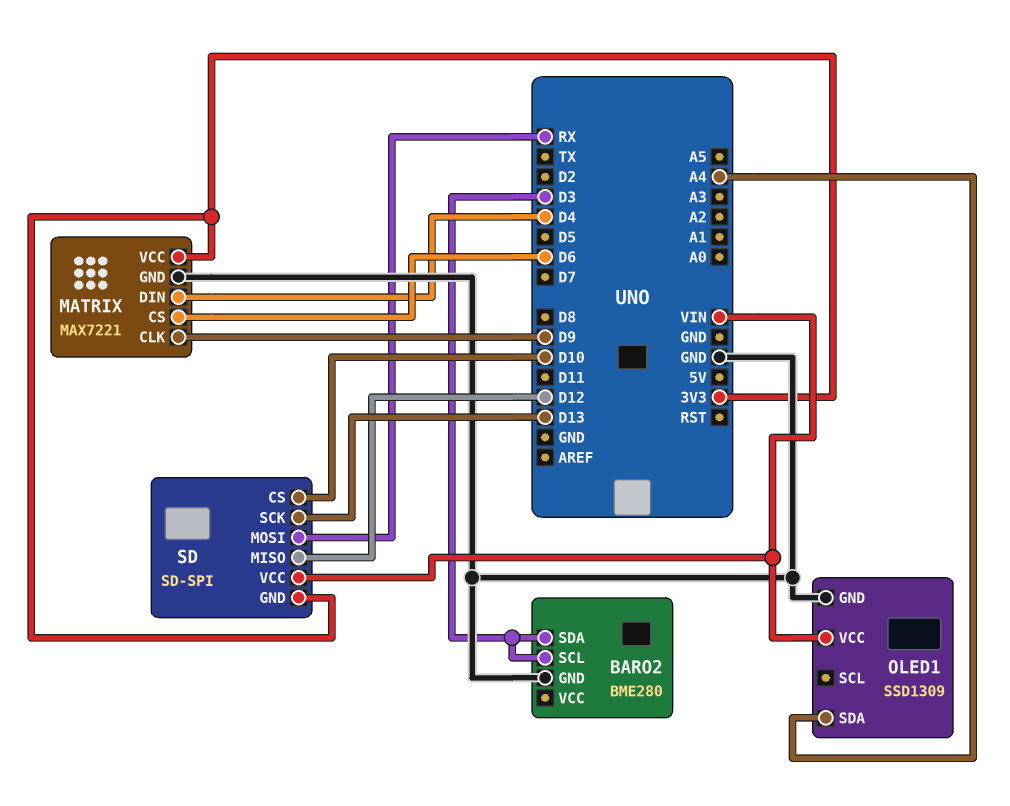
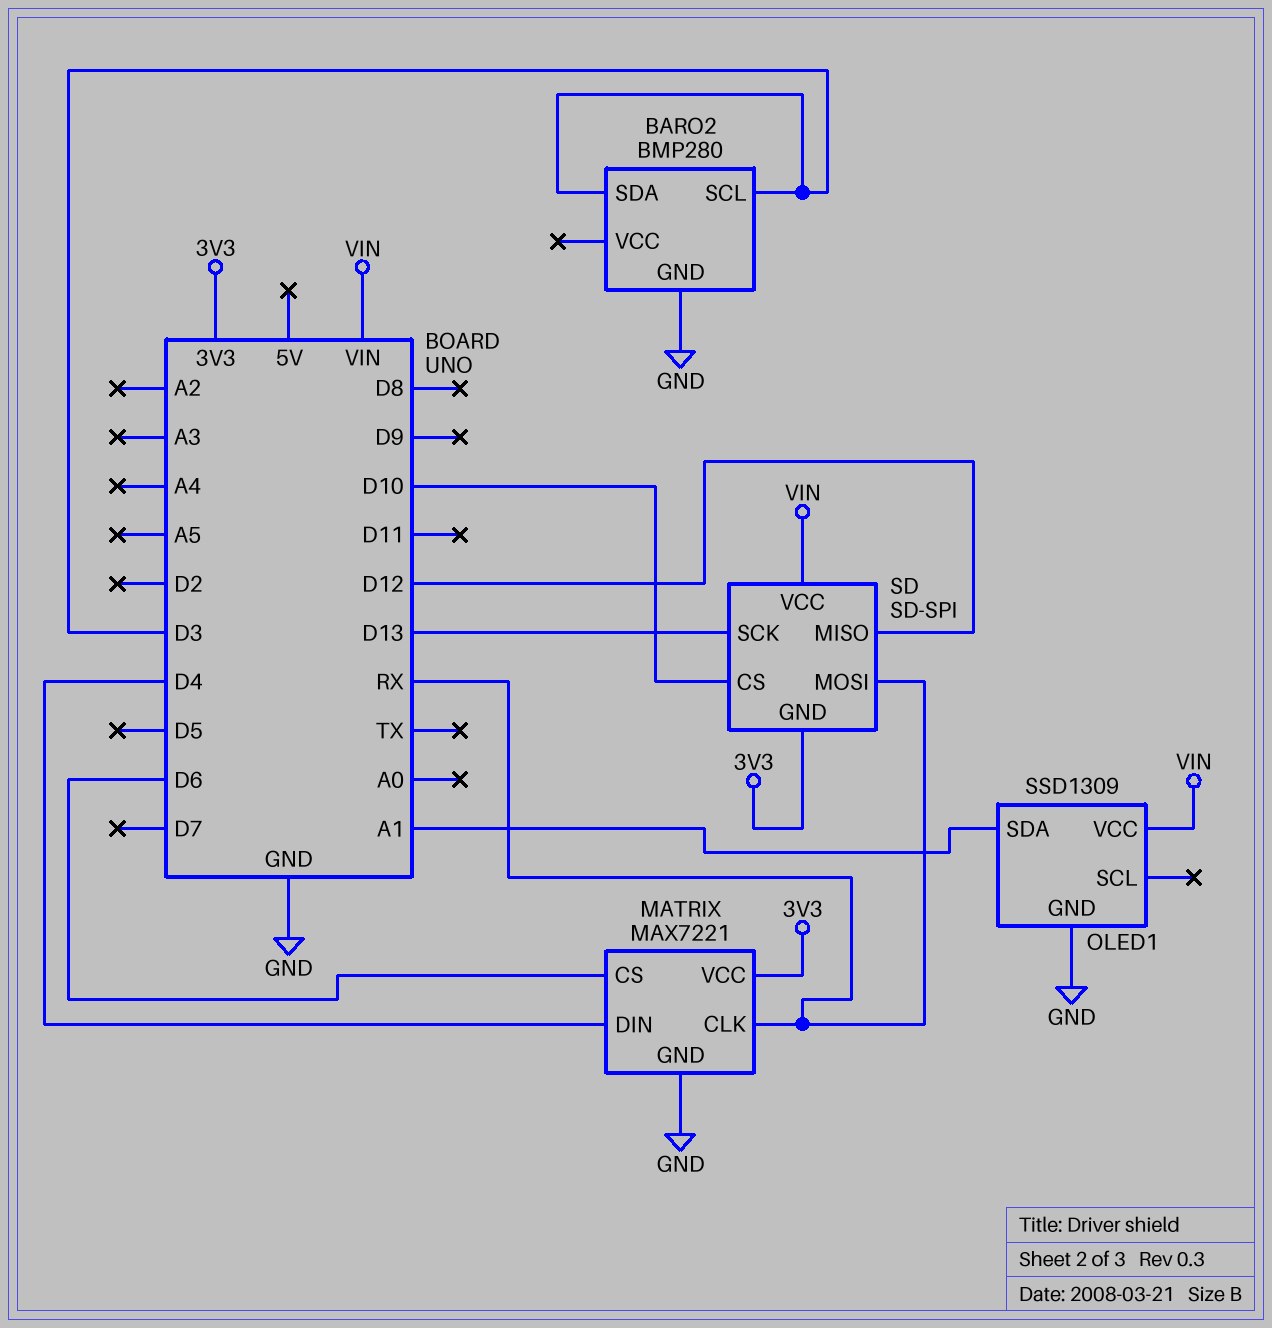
BARO2: BME280 -> BMP280
MATRIX pin CLK: D9 -> RX
OLED1 pin SDA: A4 -> A1

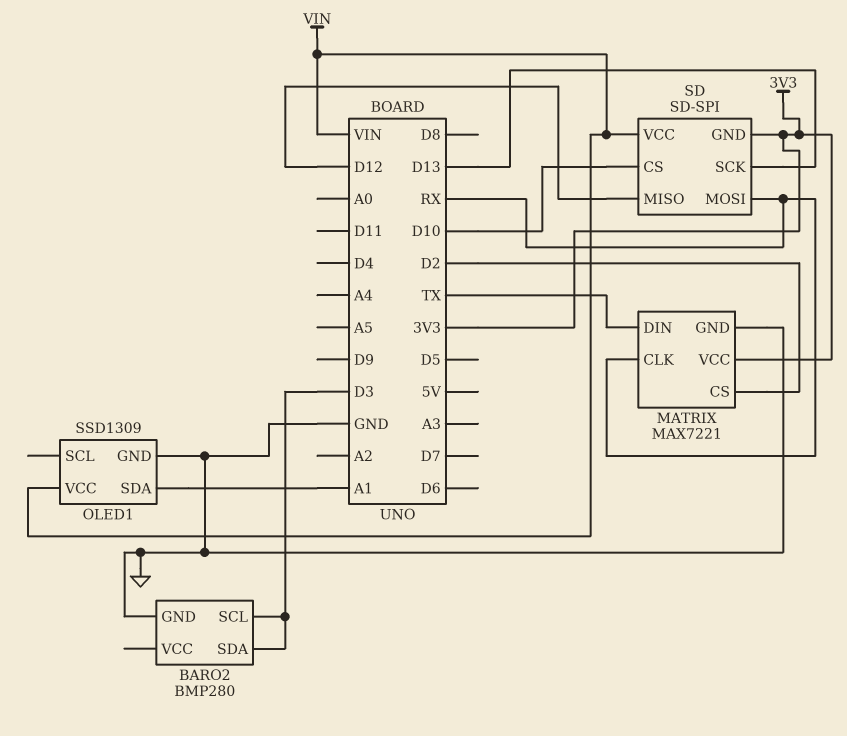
MATRIX pin CS: D6 -> D2
MATRIX pin DIN: D4 -> TX

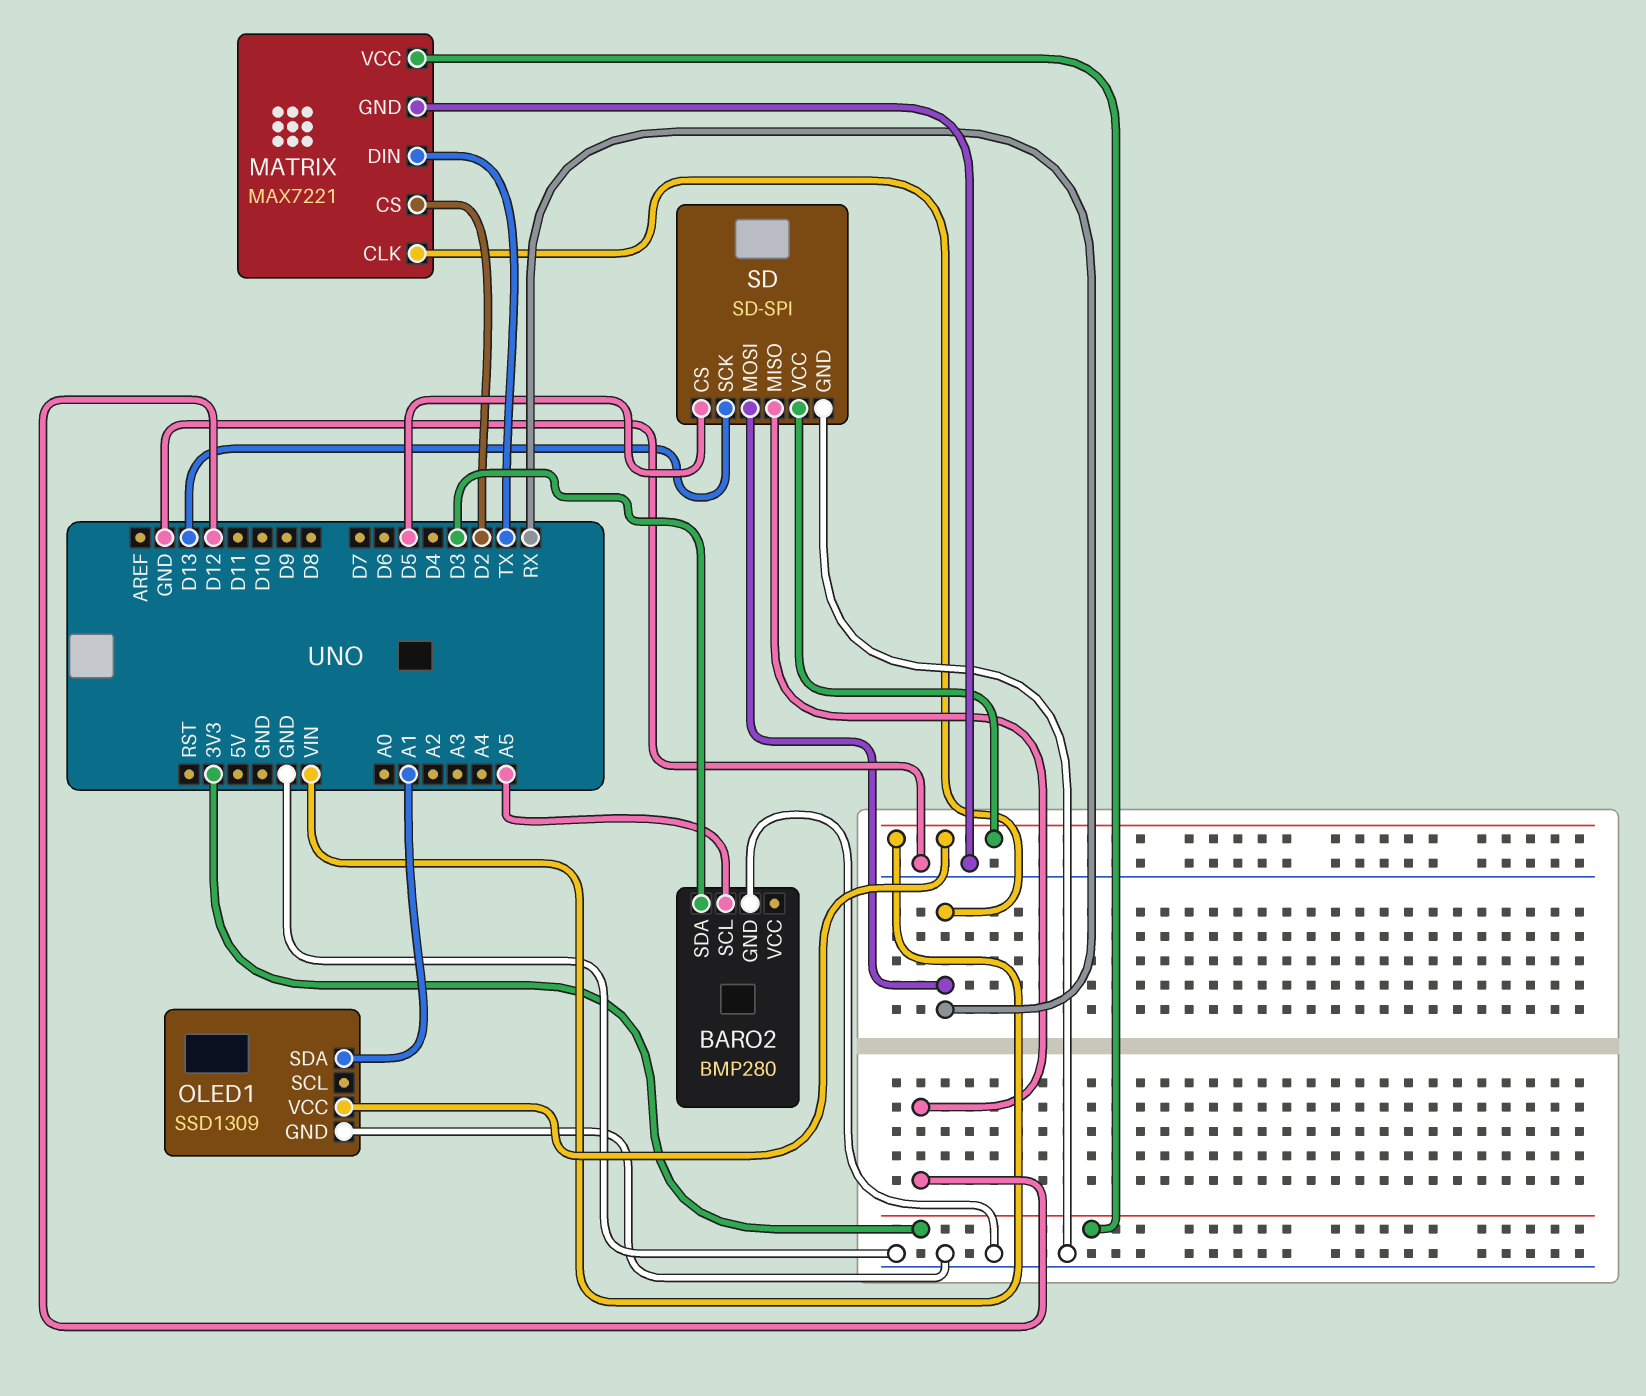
BARO2 pin SCL: D3 -> A5
SD pin CS: D10 -> D5
SD pin GND: 3V3 -> GND

